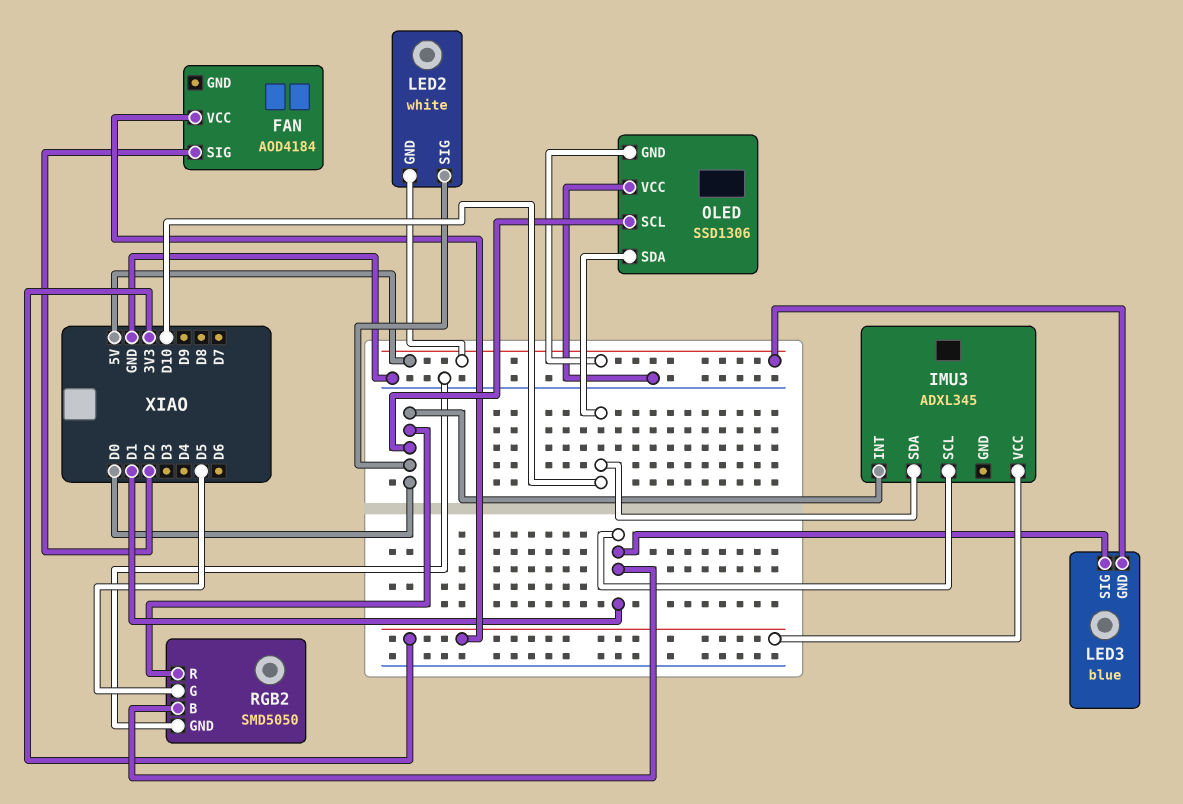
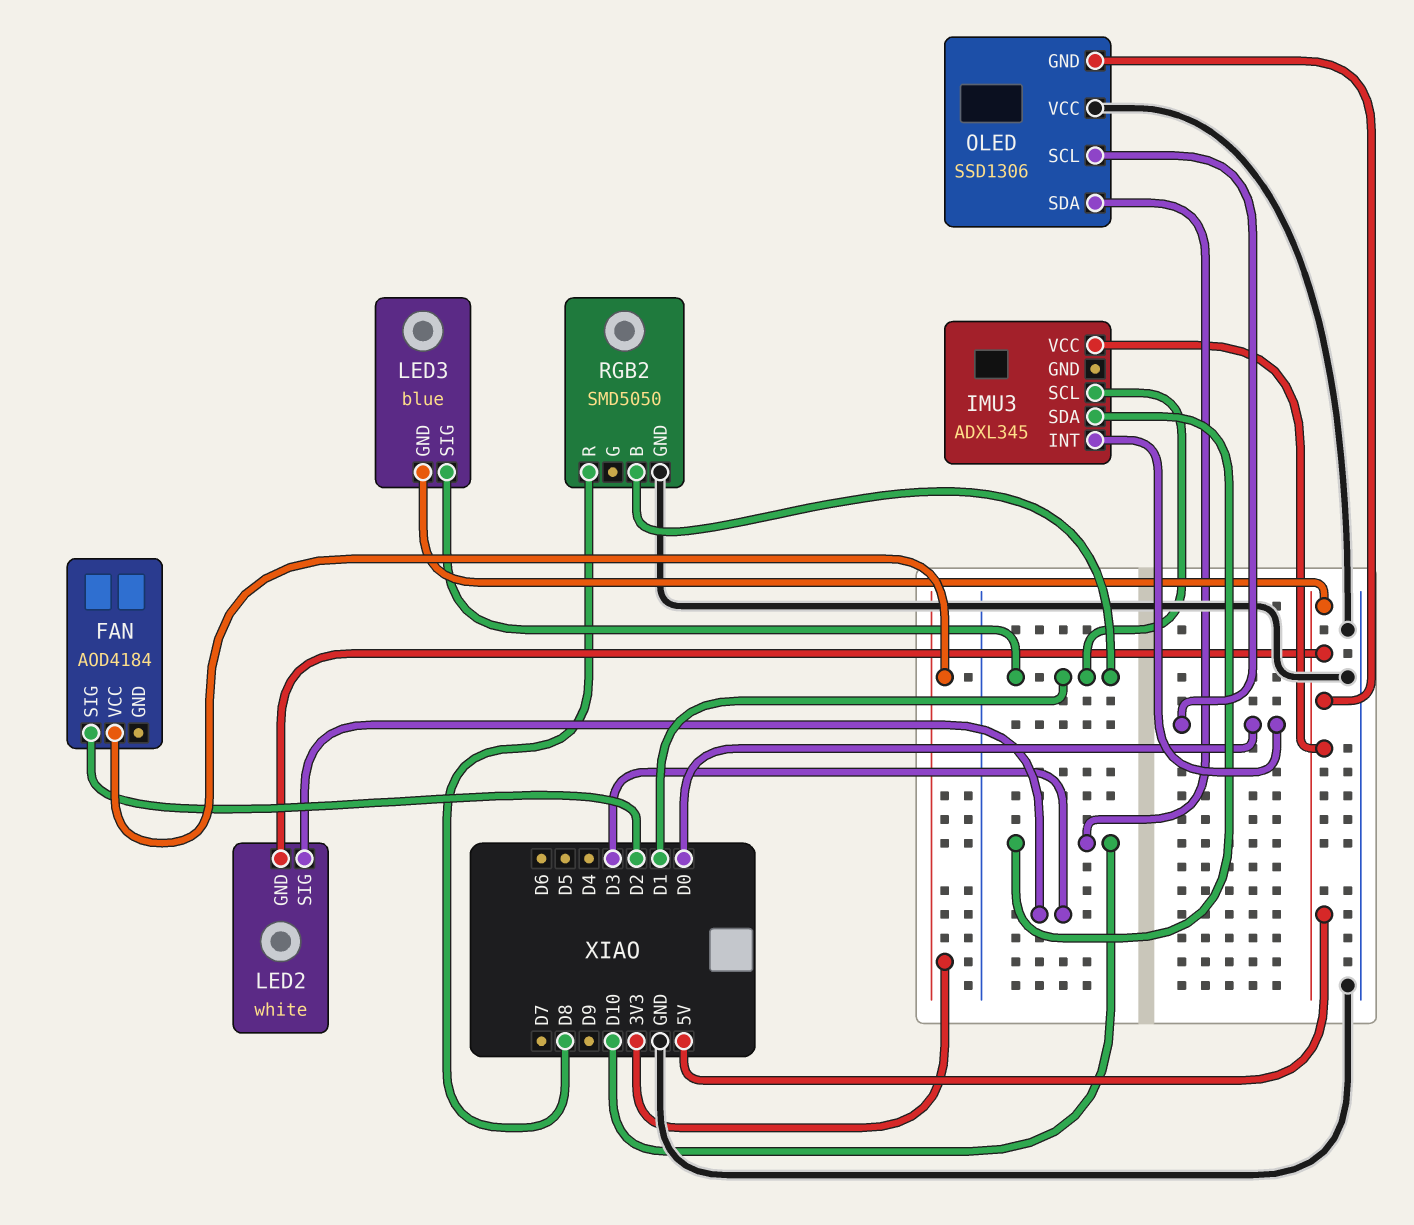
IMU3 pin VCC: 3V3 -> 5V
LED2 pin SIG: D0 -> D3
RGB2 pin G: D5 -> none
RGB2 pin R: D0 -> D8

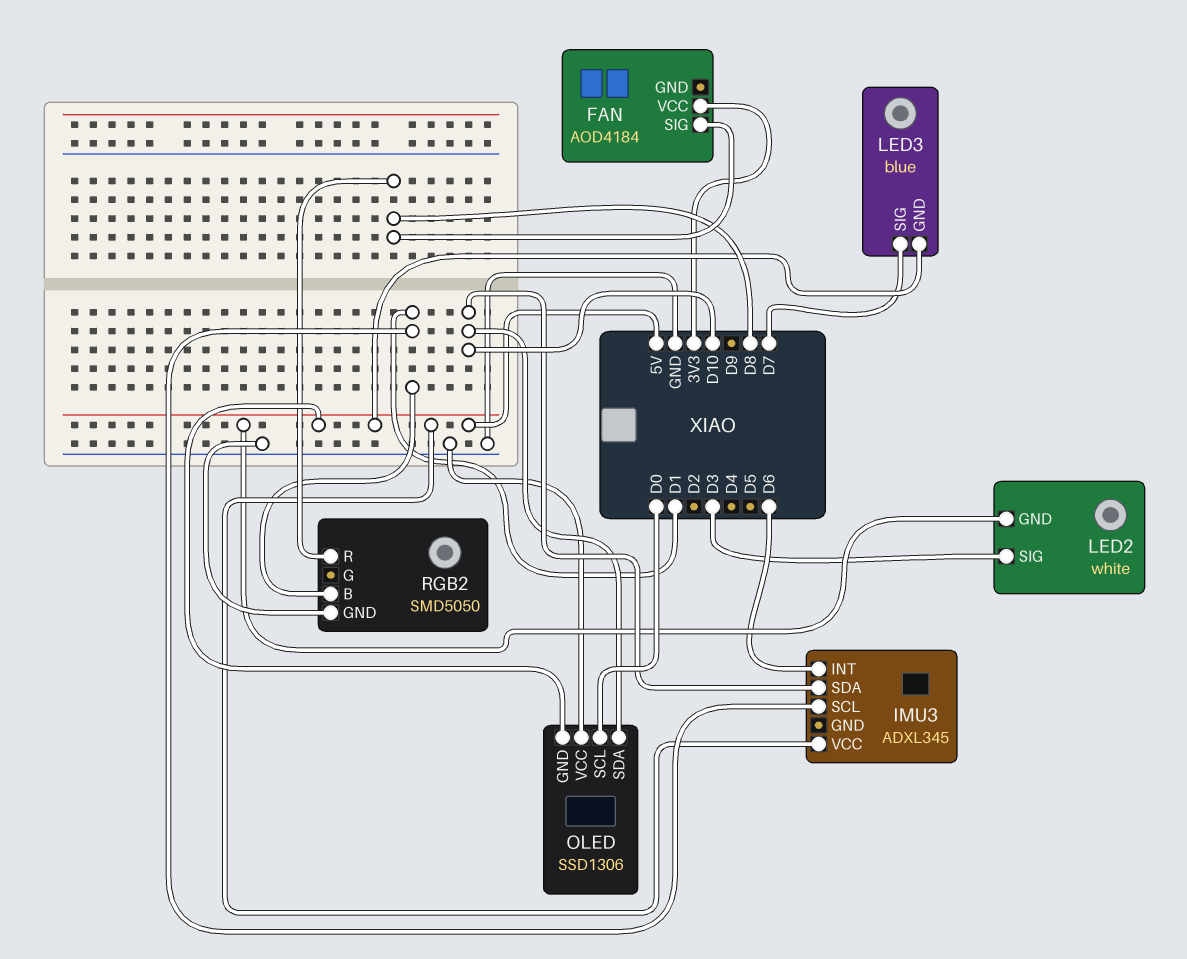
FAN pin SIG: D2 -> D8
IMU3 pin INT: D0 -> D6
LED3 pin SIG: D1 -> D7

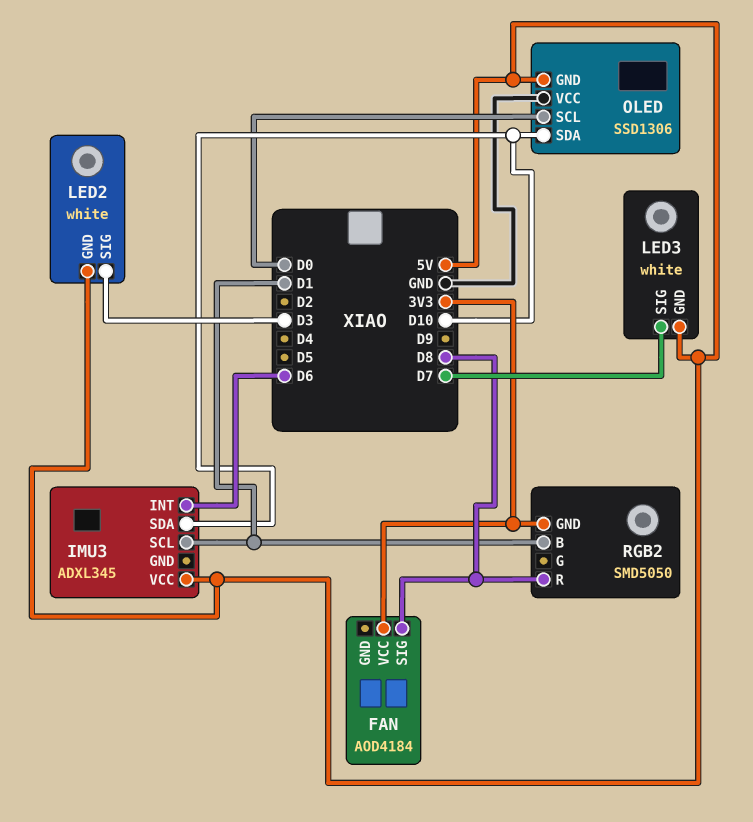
LED3: blue -> white
RGB2 pin GND: GND -> 3V3

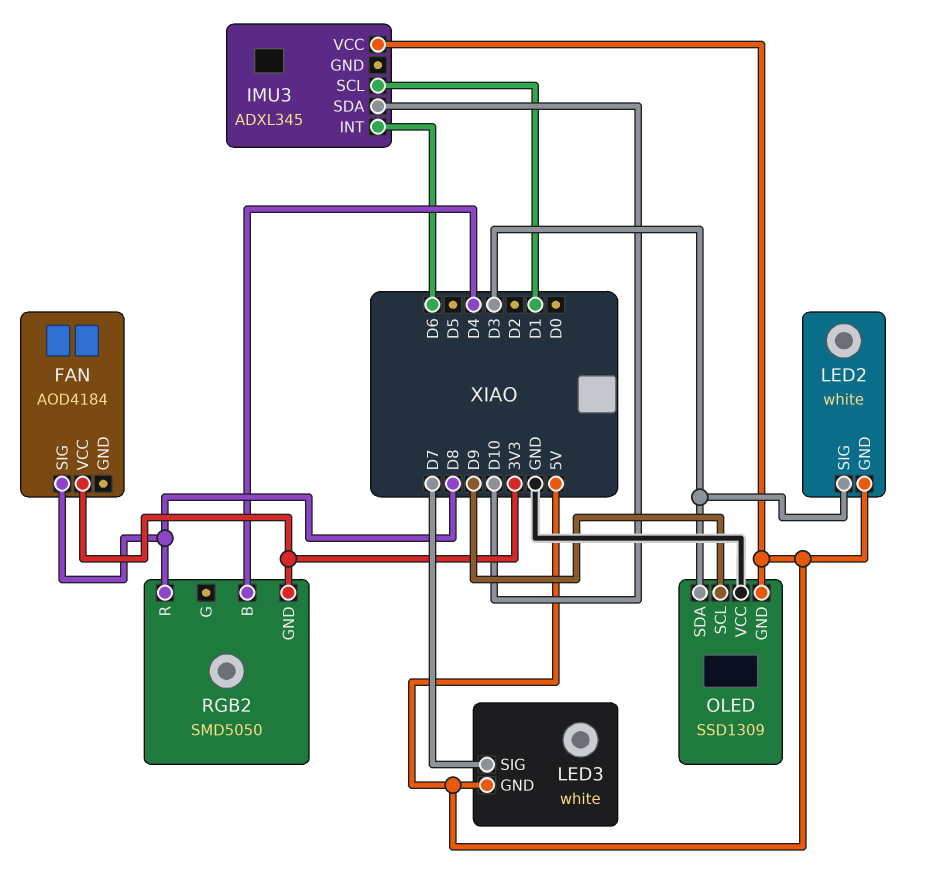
OLED: SSD1306 -> SSD1309
OLED pin SCL: D0 -> D9
OLED pin SDA: D10 -> D3
RGB2 pin B: D1 -> D4

